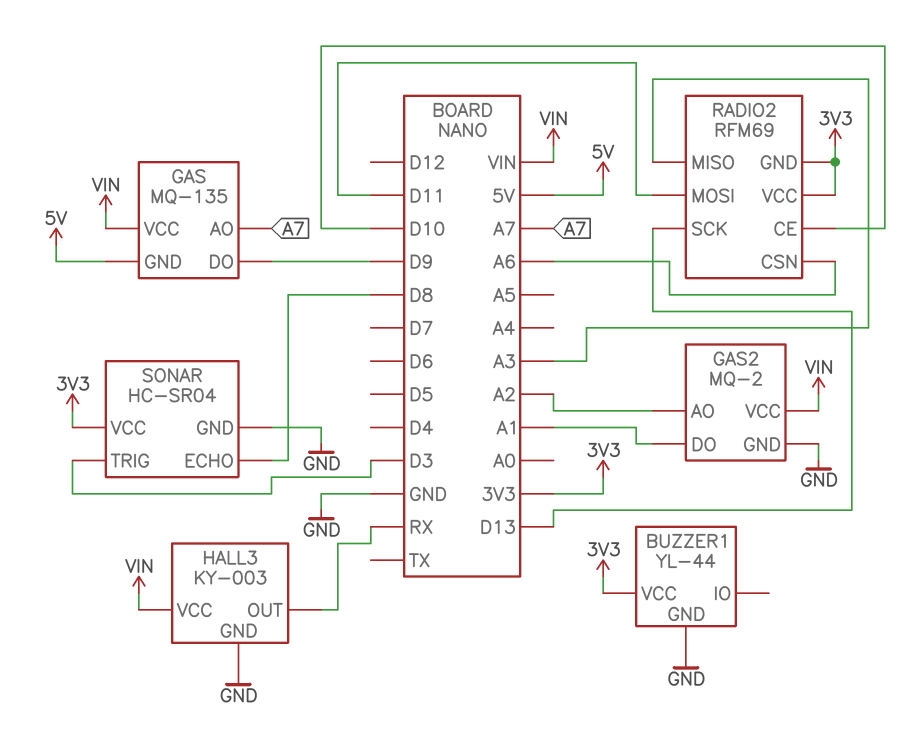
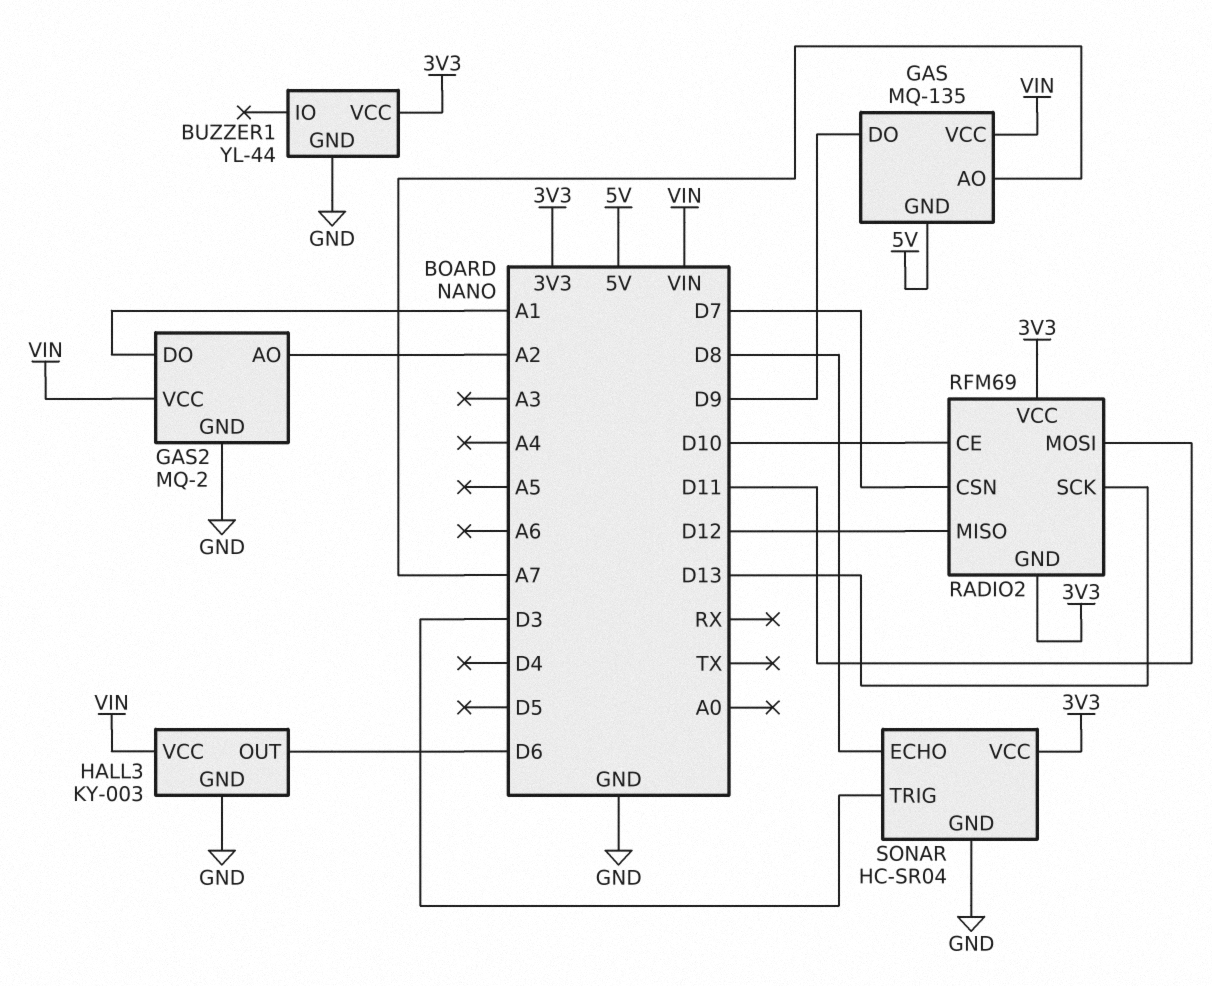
HALL3 pin OUT: RX -> D6
RADIO2 pin CSN: A6 -> D7
RADIO2 pin MISO: A3 -> D12

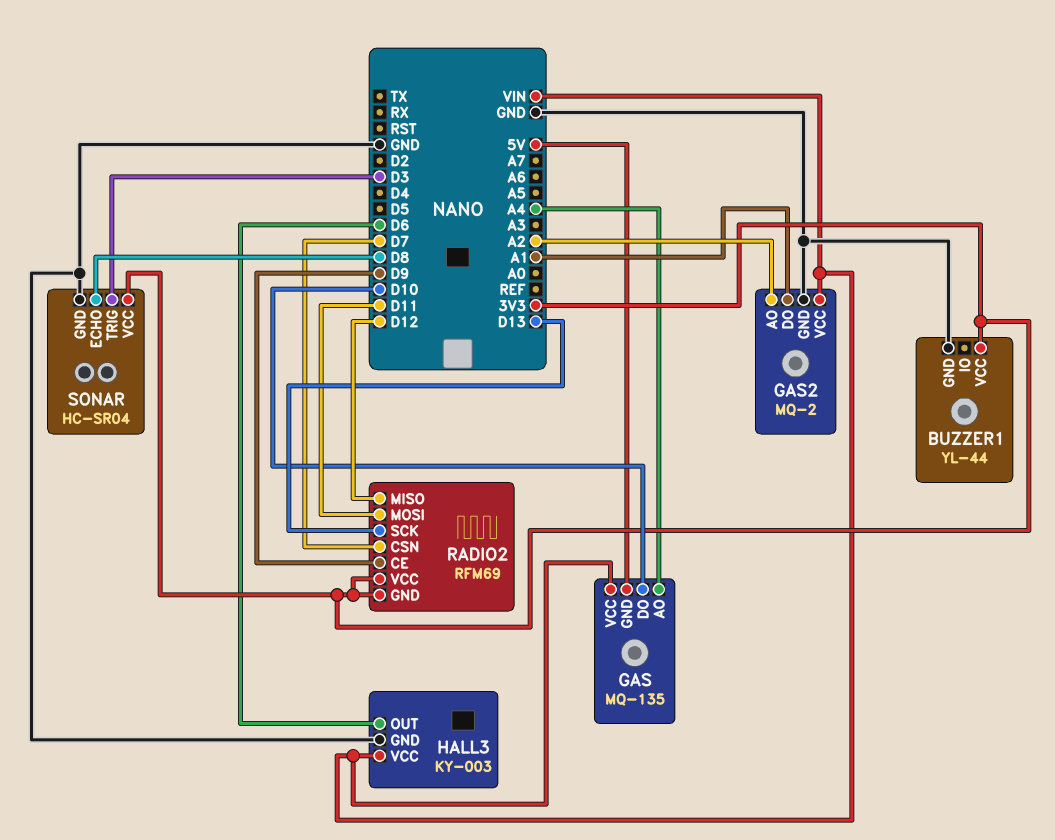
GAS pin AO: A7 -> A4
GAS pin DO: D9 -> D10
RADIO2 pin CE: D10 -> D9

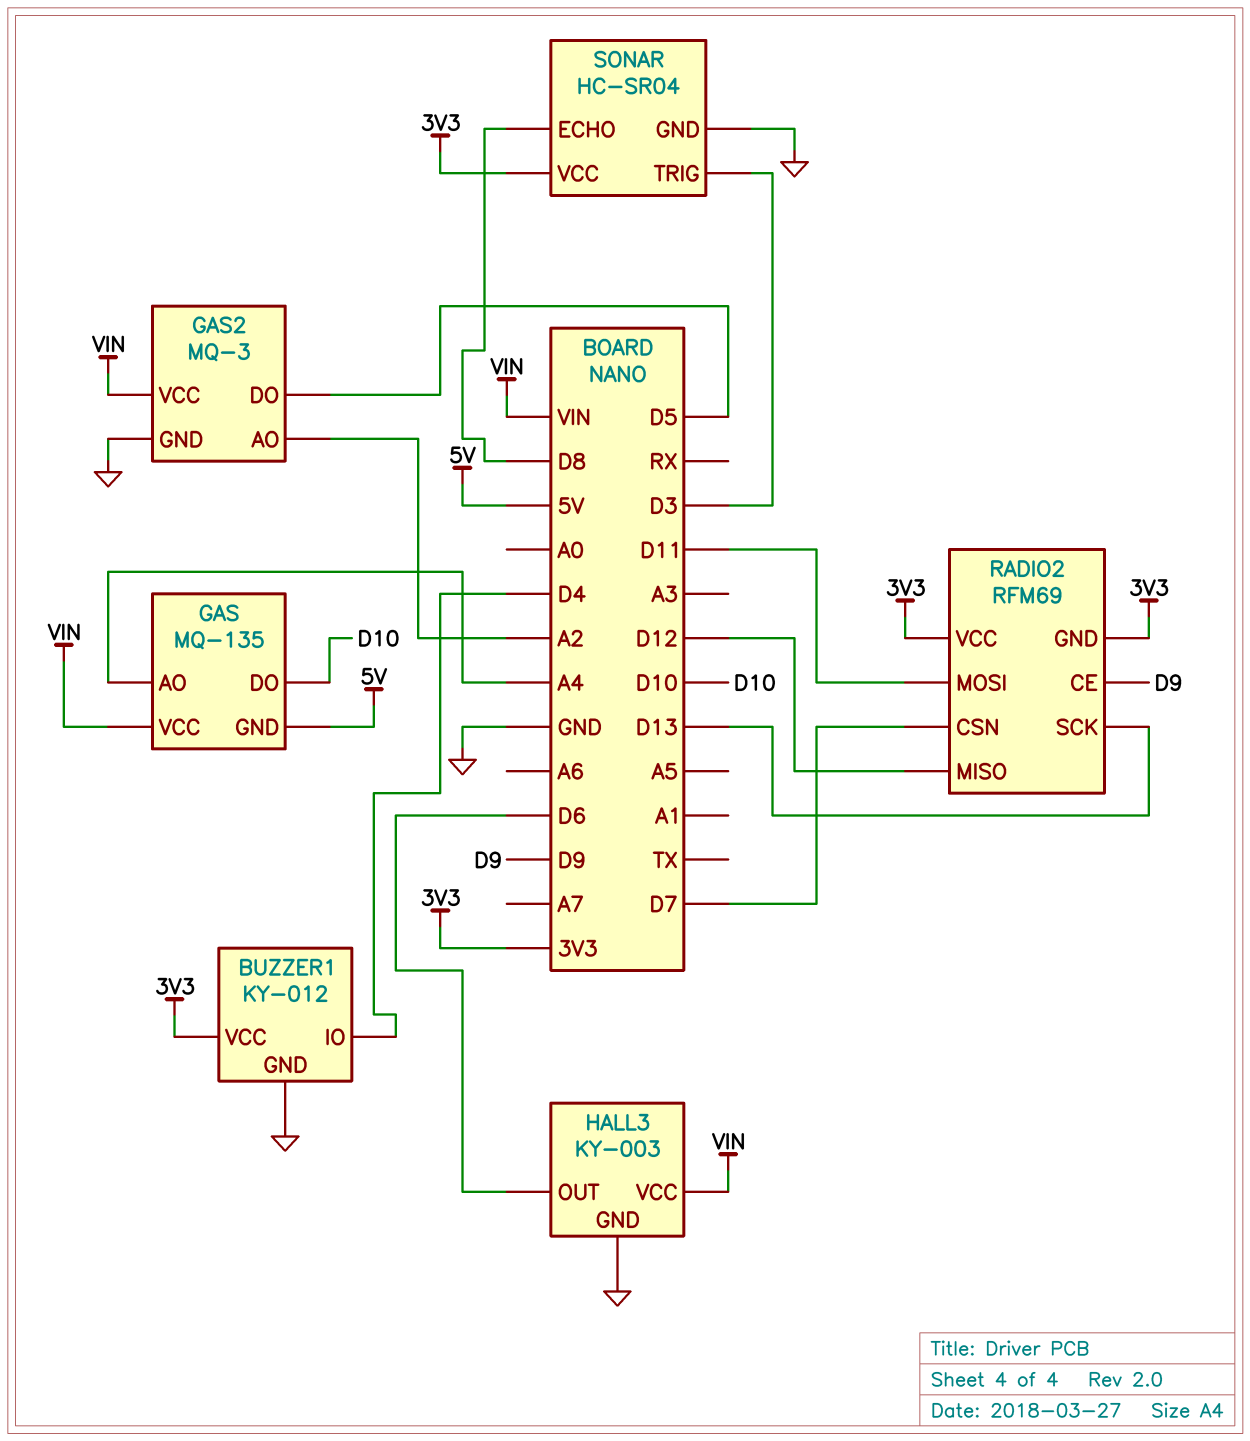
BUZZER1: YL-44 -> KY-012
BUZZER1 pin IO: none -> D4
GAS2: MQ-2 -> MQ-3
GAS2 pin DO: A1 -> D5

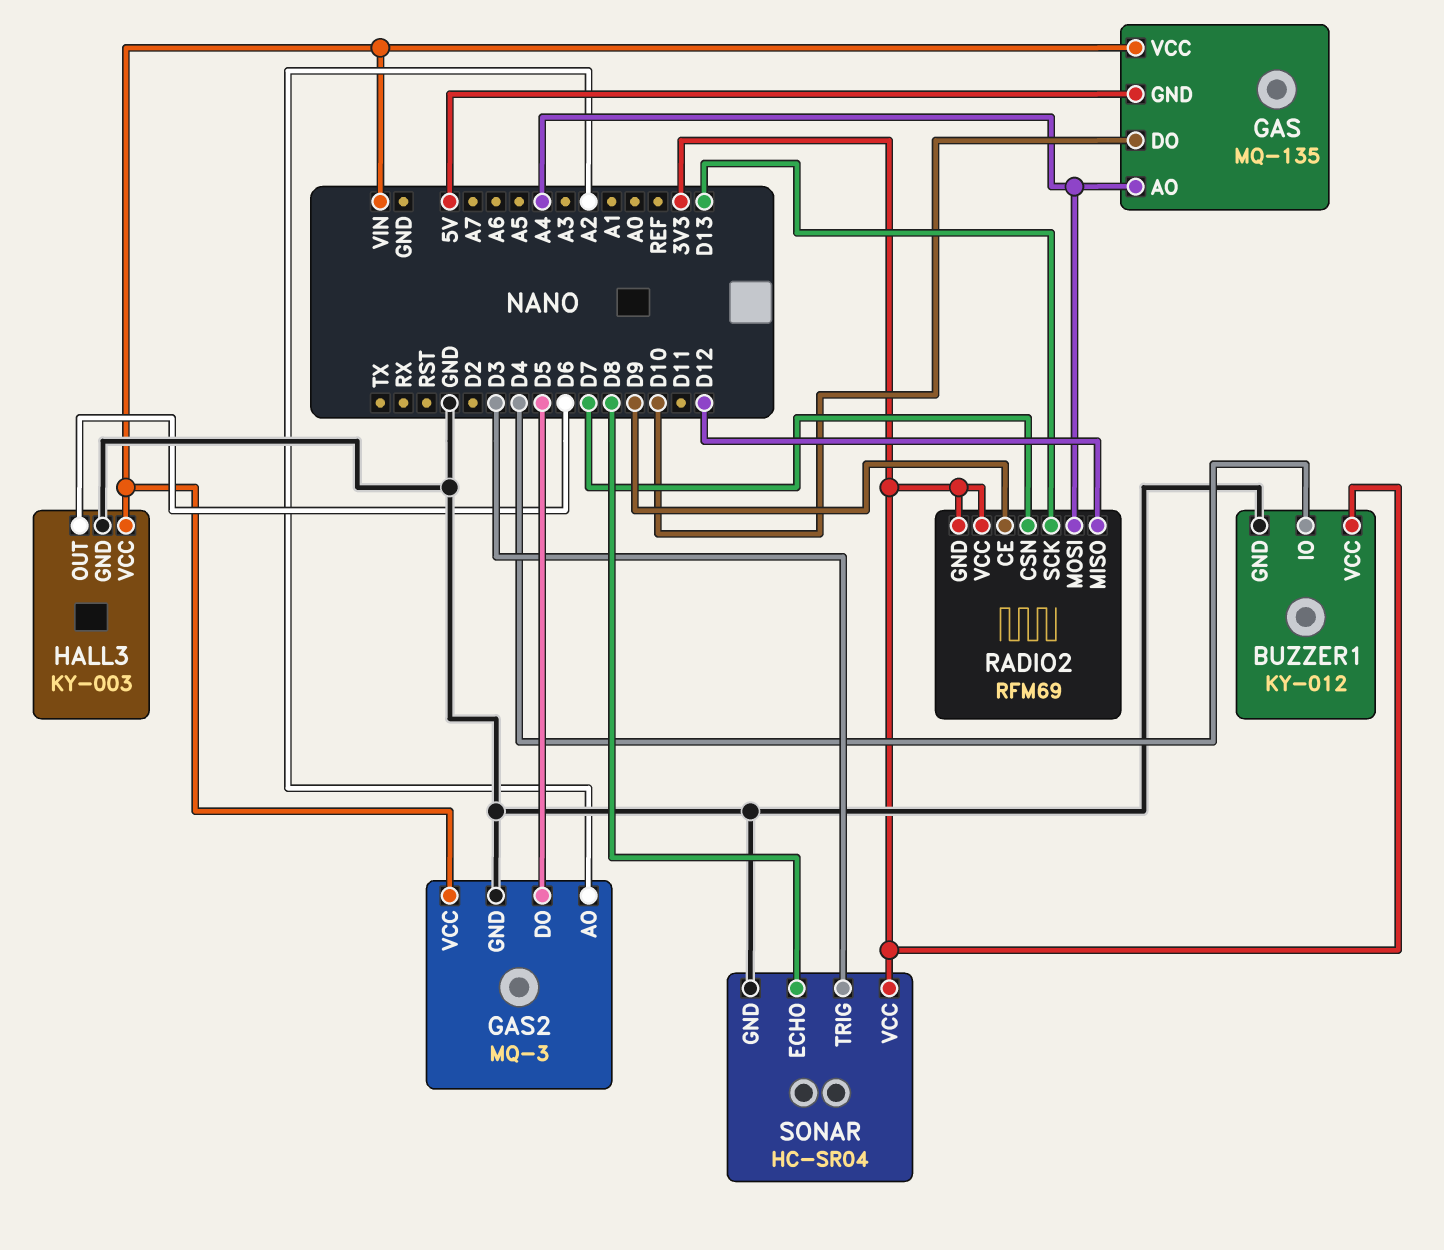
RADIO2 pin MOSI: D11 -> A4

